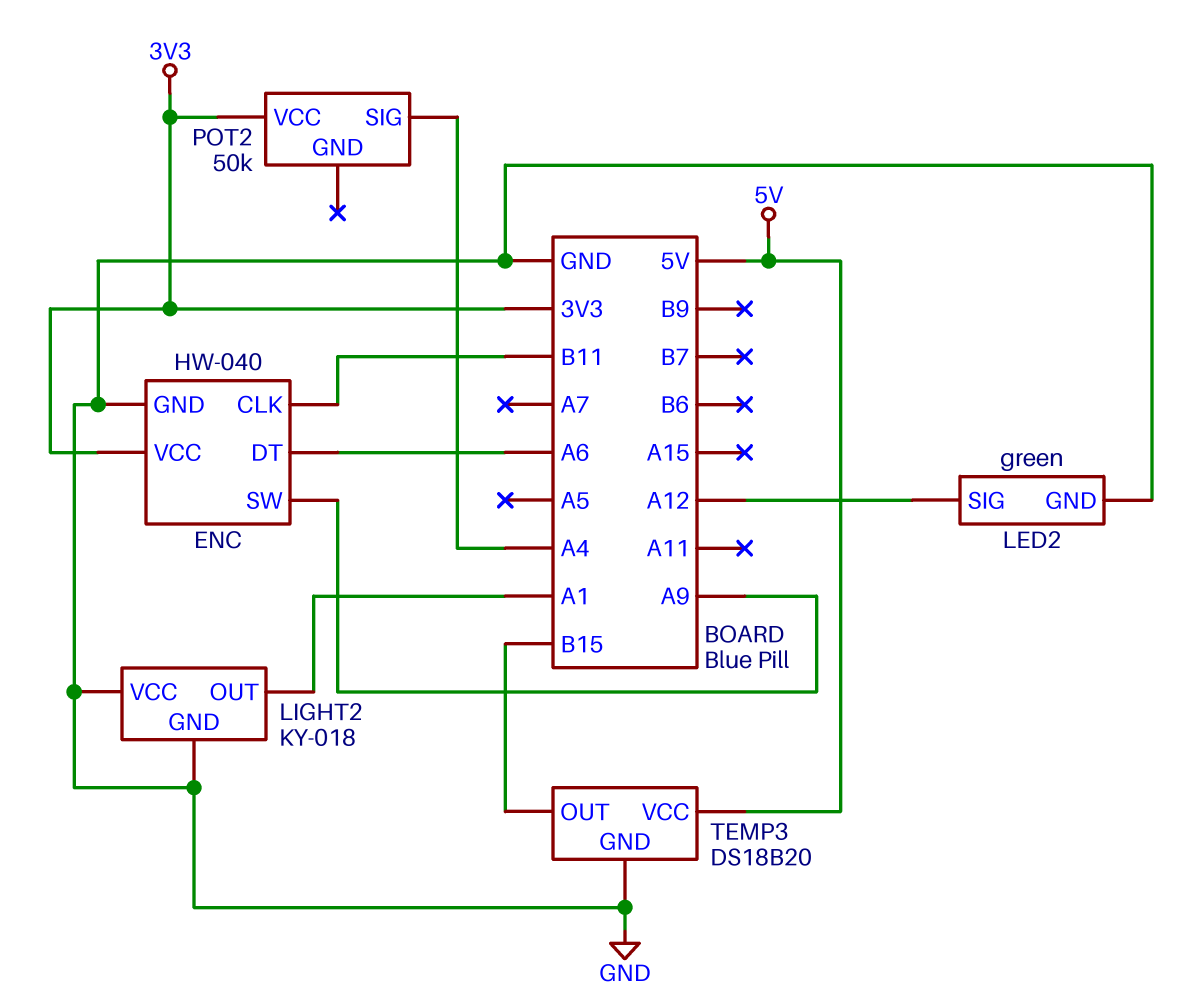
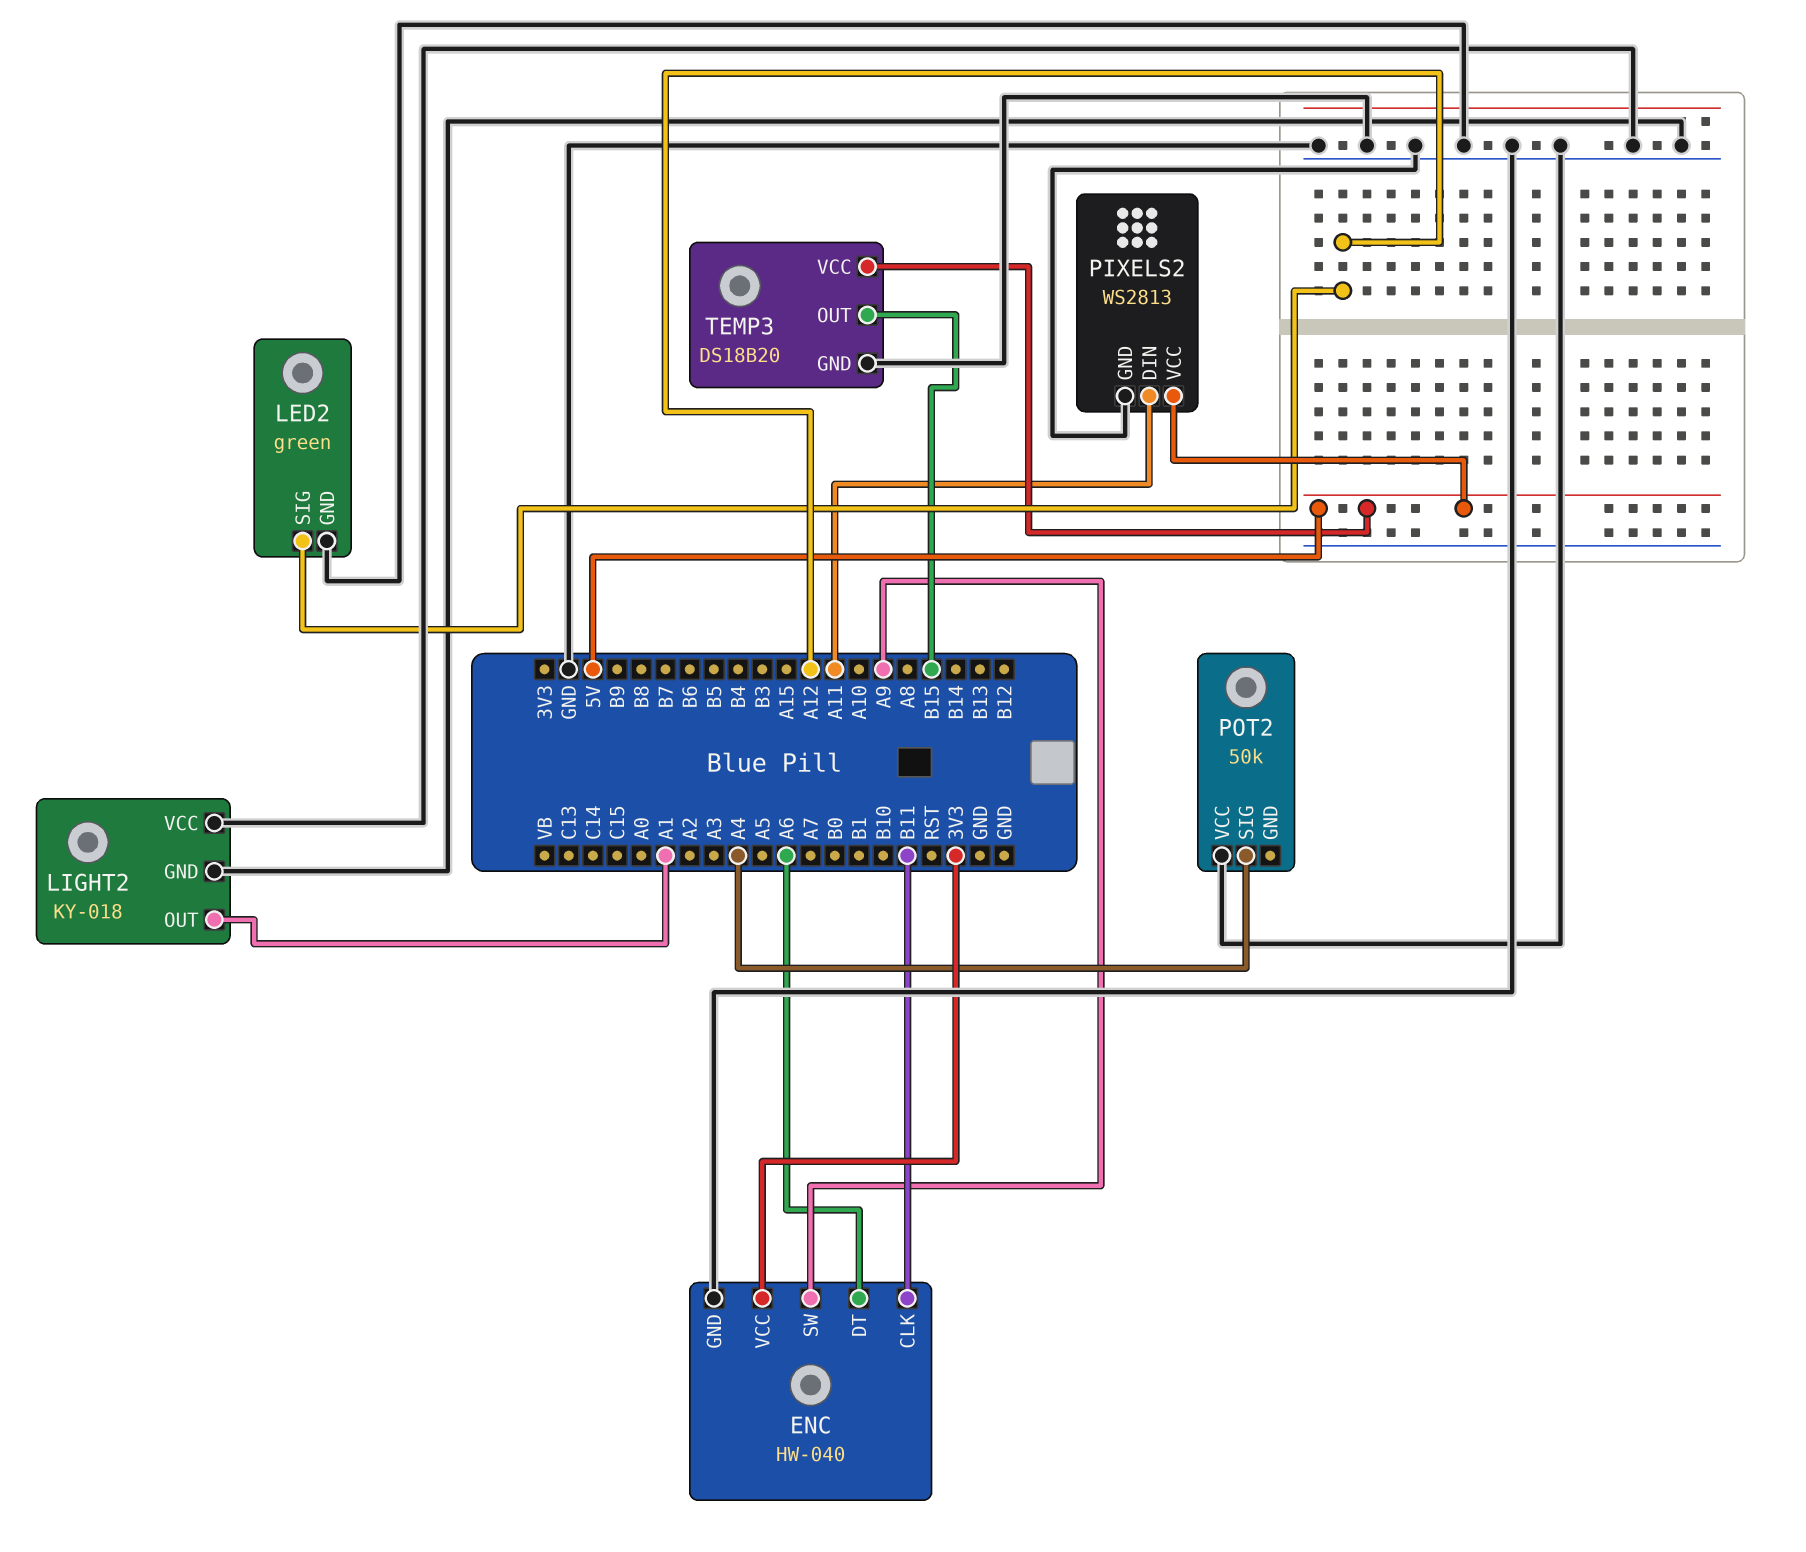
PIXELS2: none -> WS2813
PIXELS2 pin DIN: none -> A11
PIXELS2 pin GND: none -> GND
PIXELS2 pin VCC: none -> 5V
POT2 pin VCC: 3V3 -> GND

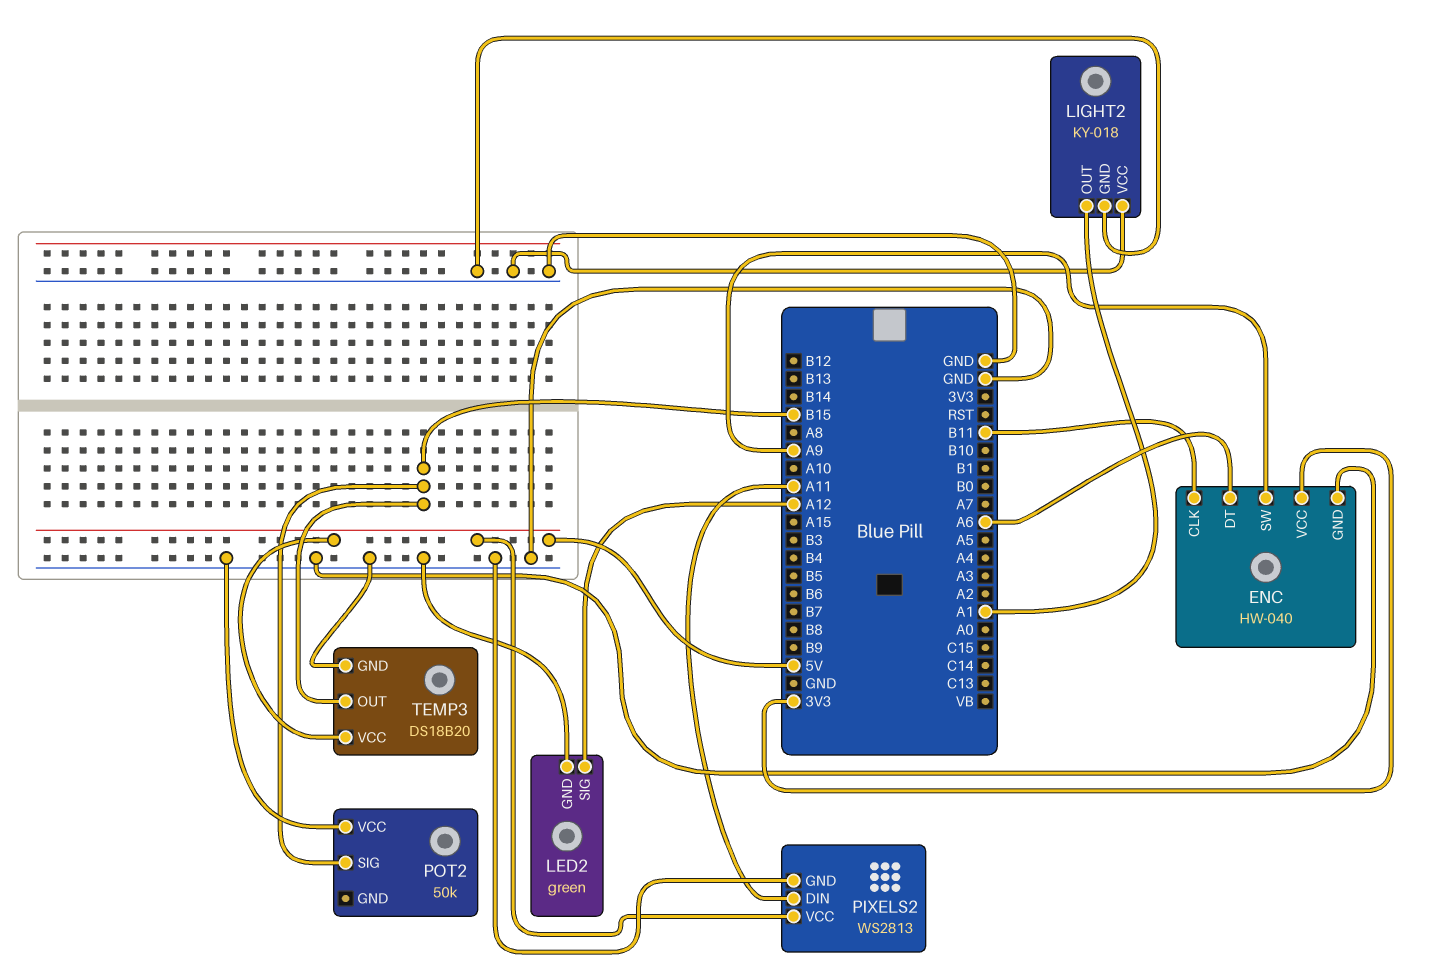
POT2 pin SIG: A4 -> B15

